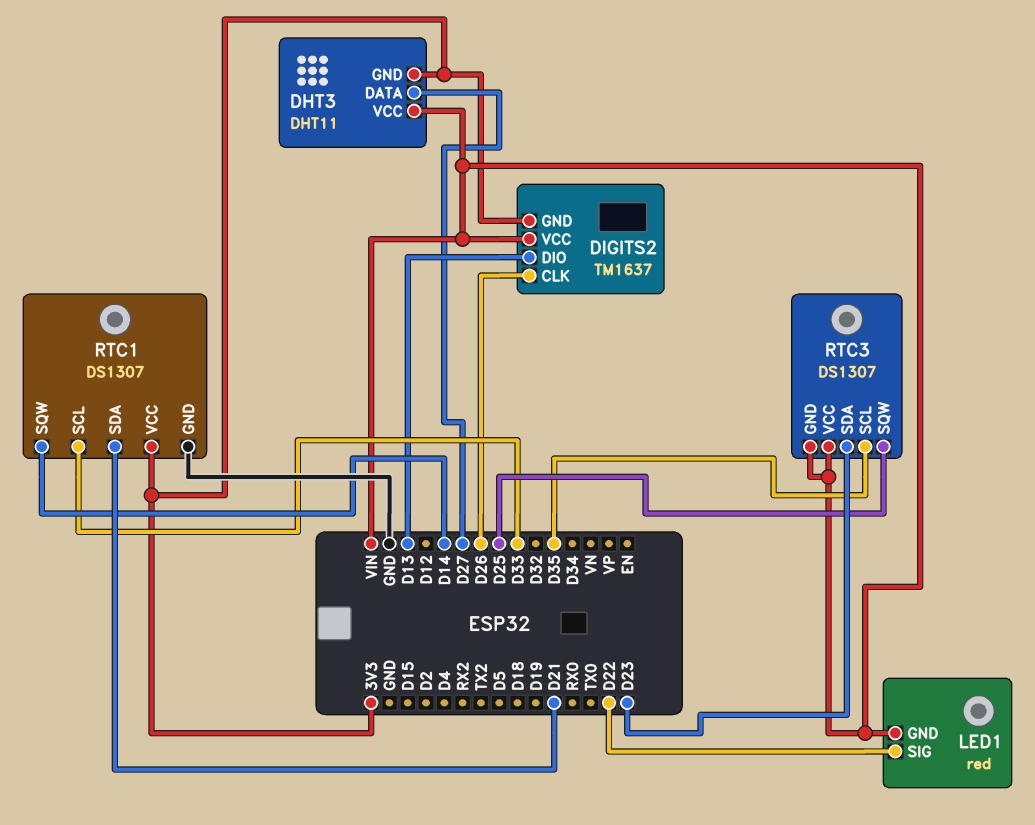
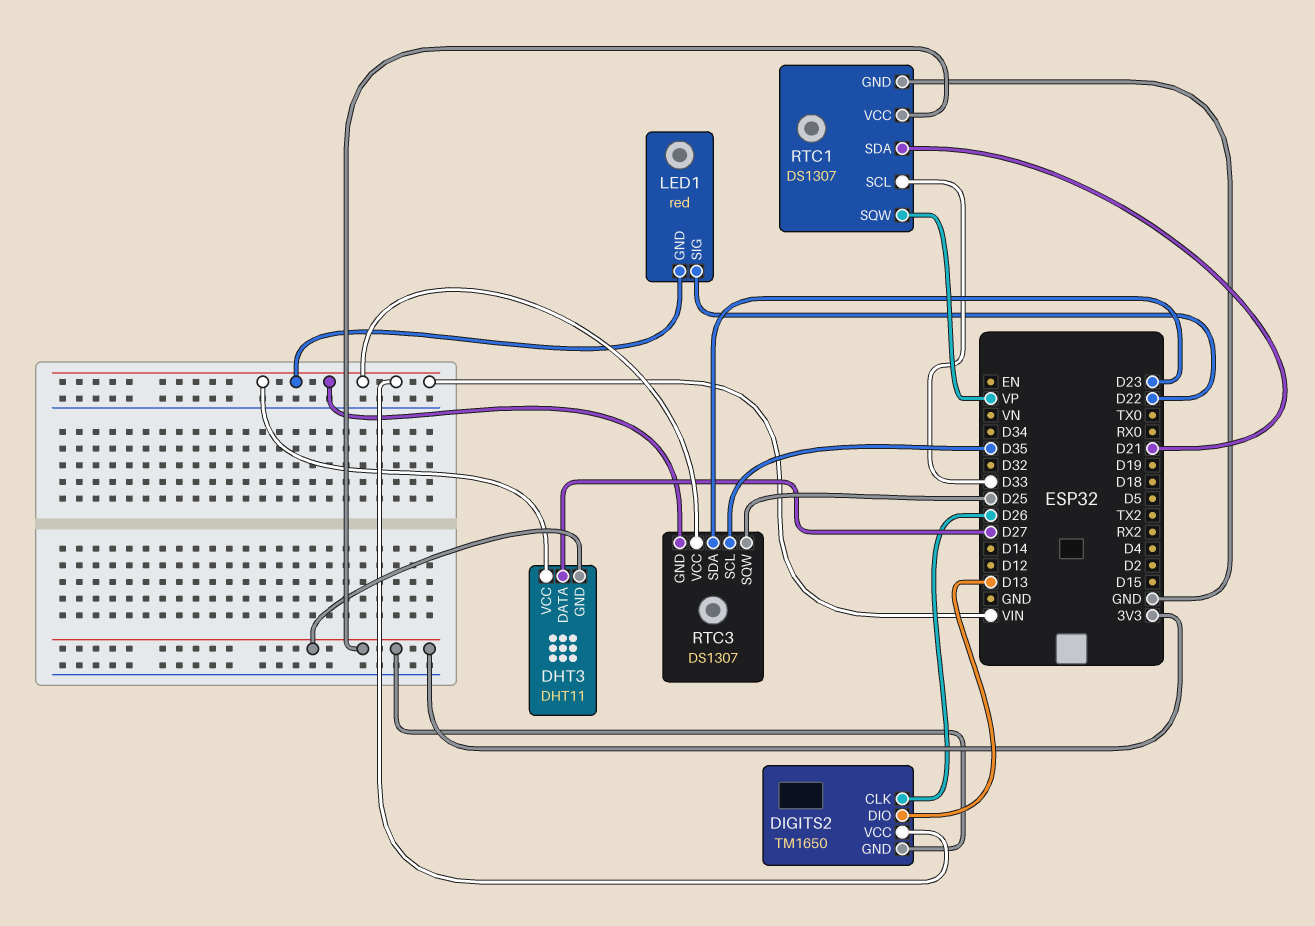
DIGITS2: TM1637 -> TM1650
RTC1 pin SQW: D14 -> VP

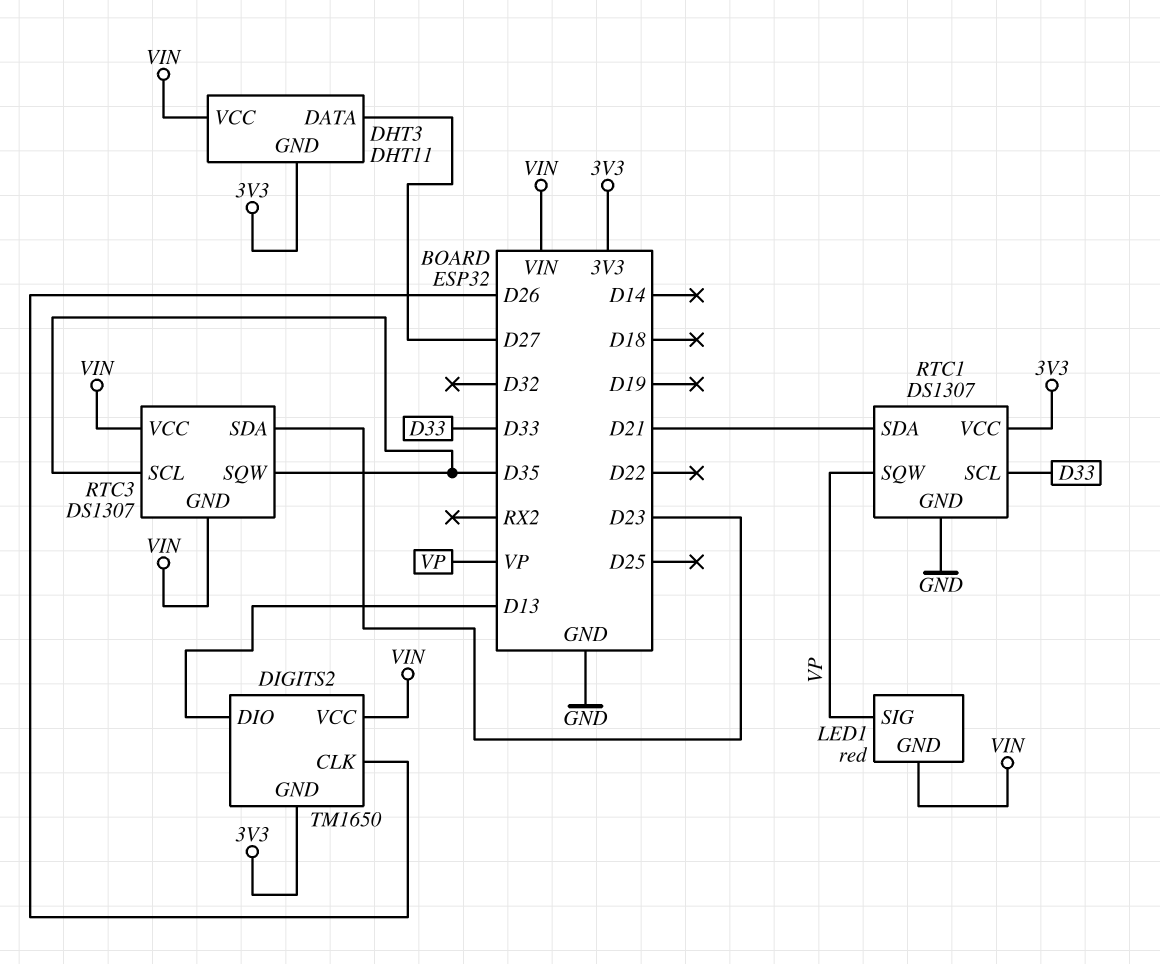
LED1 pin SIG: D22 -> VP
RTC3 pin SQW: D25 -> D35

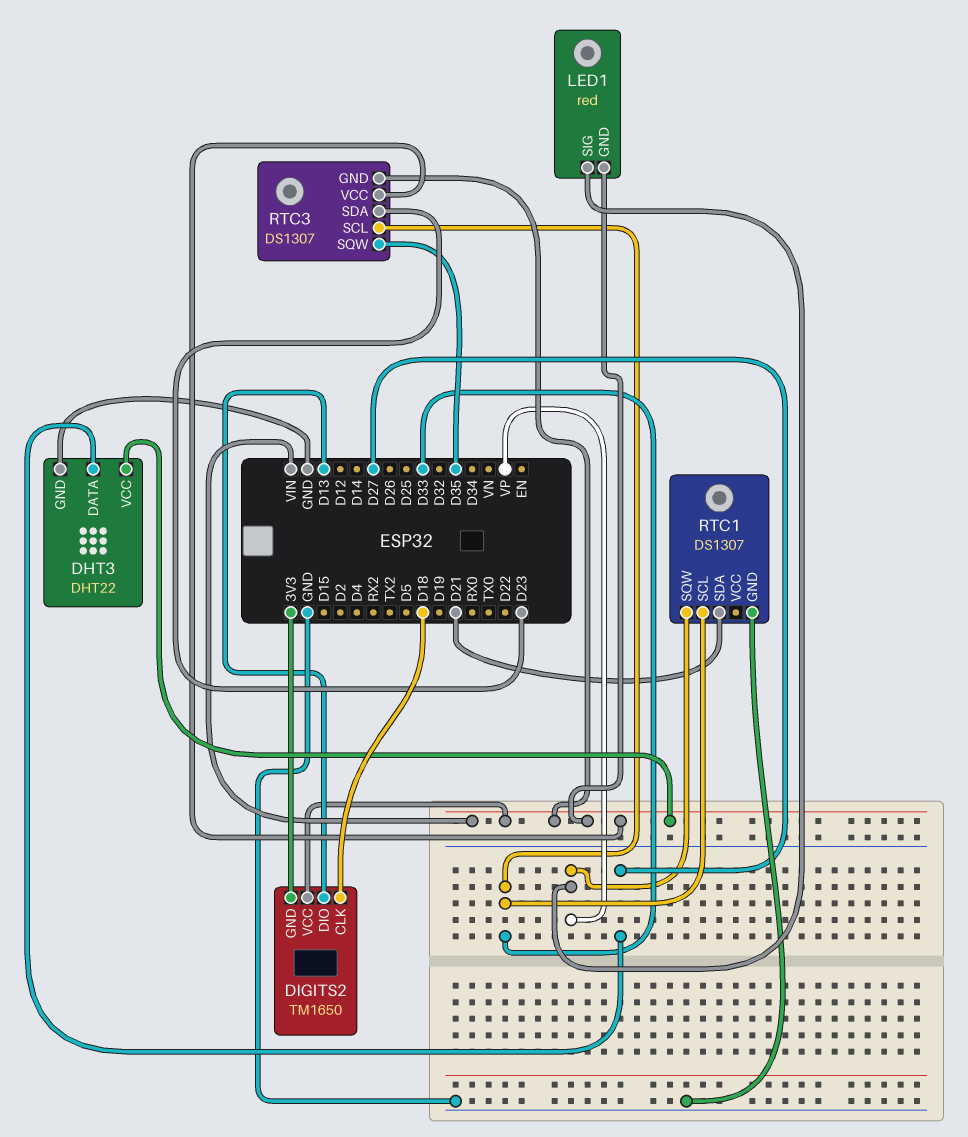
DHT3: DHT11 -> DHT22
DHT3 pin GND: 3V3 -> GND
DIGITS2 pin CLK: D26 -> D18
RTC1 pin VCC: 3V3 -> none
RTC3 pin SCL: D35 -> D33

